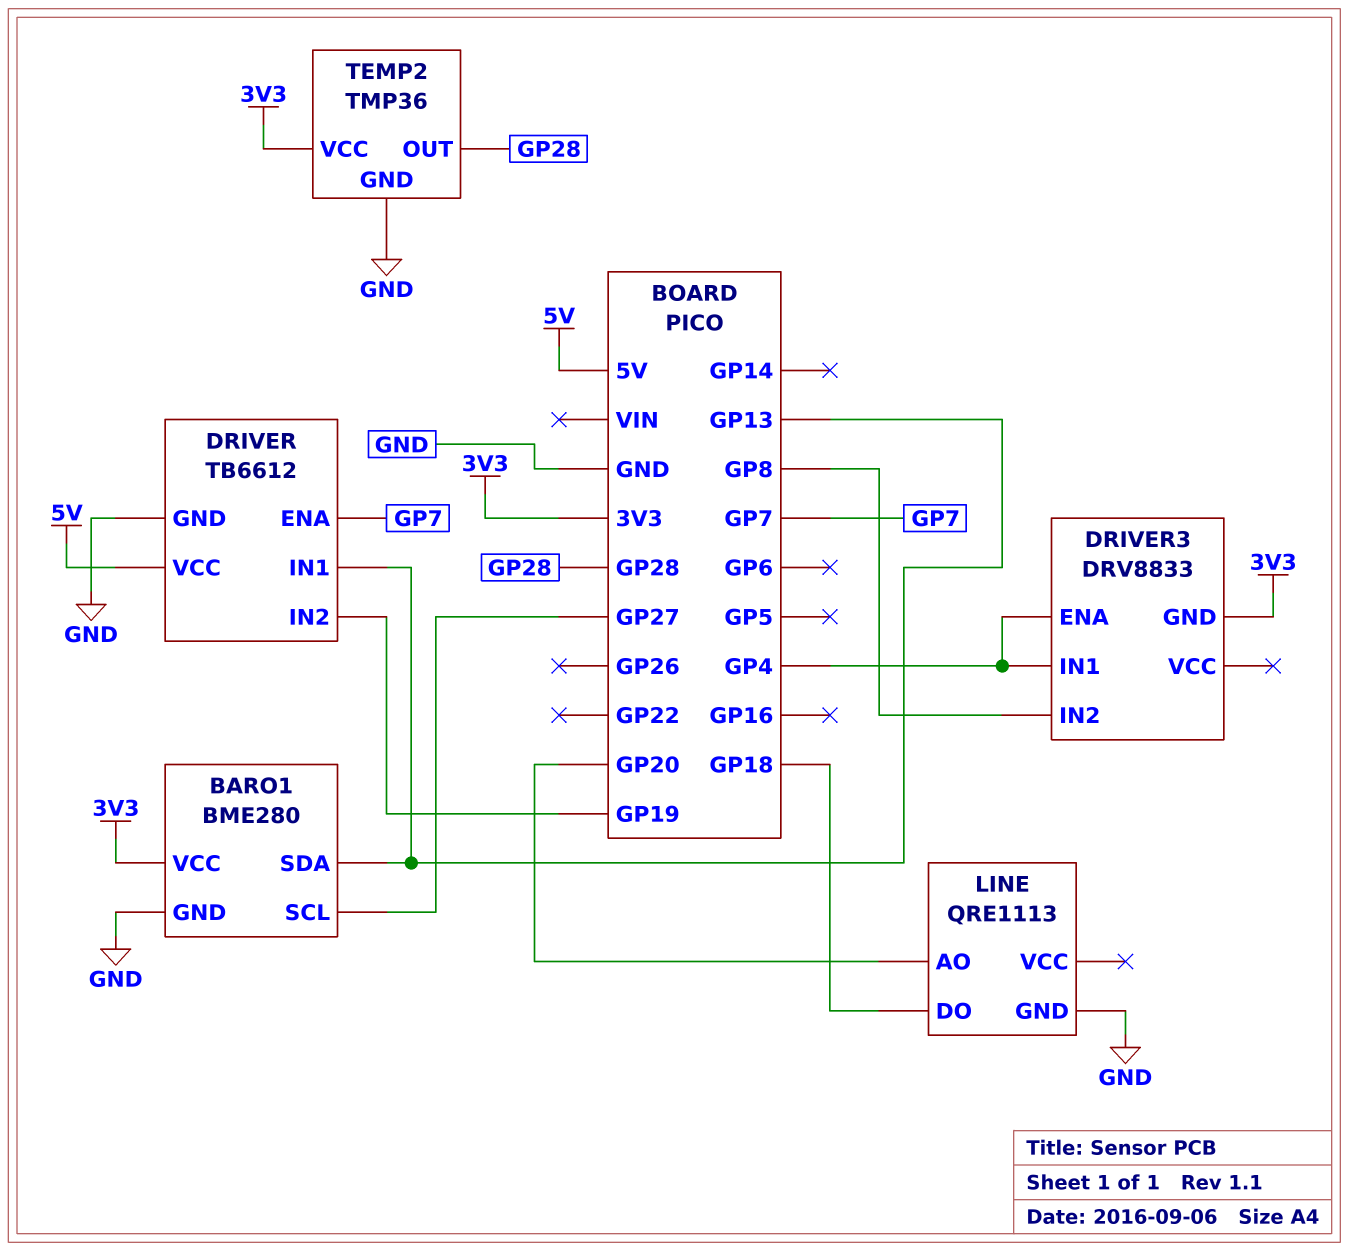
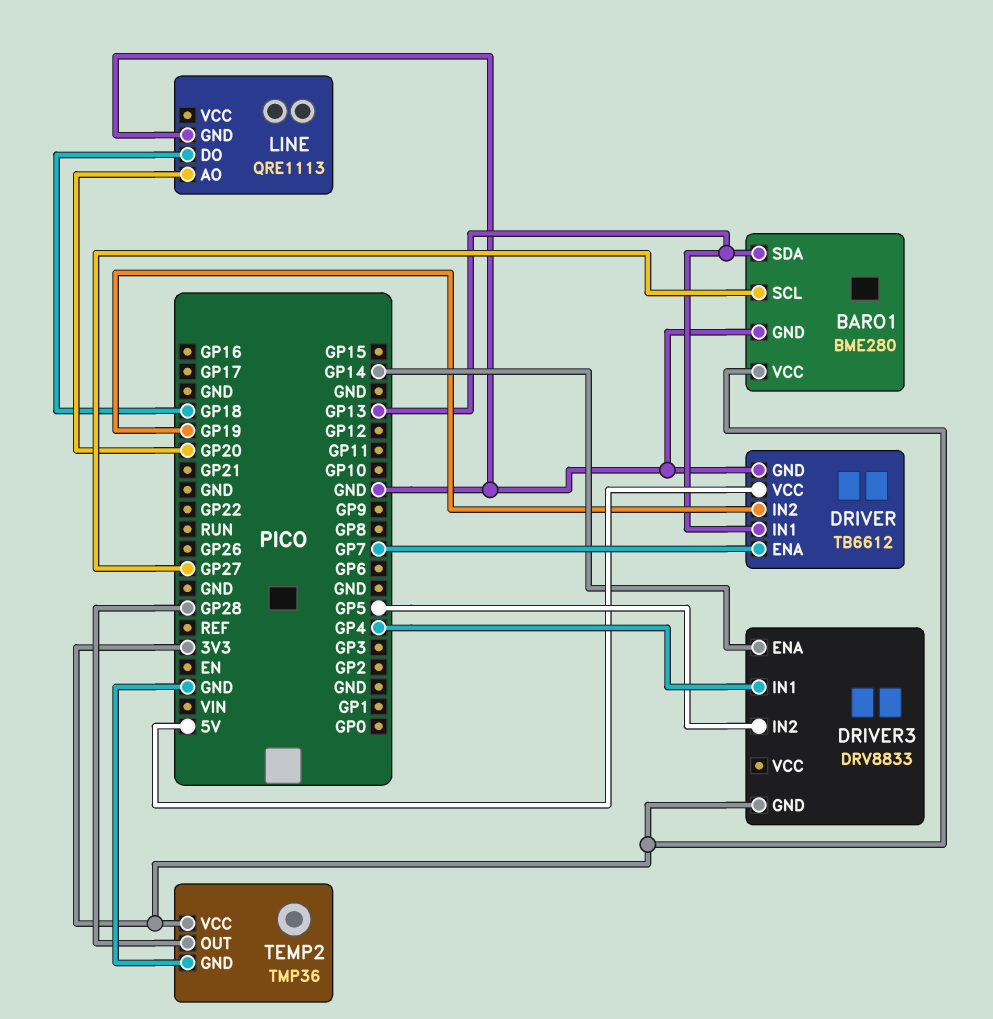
DRIVER3 pin ENA: GP4 -> GP14
DRIVER3 pin IN2: GP8 -> GP5

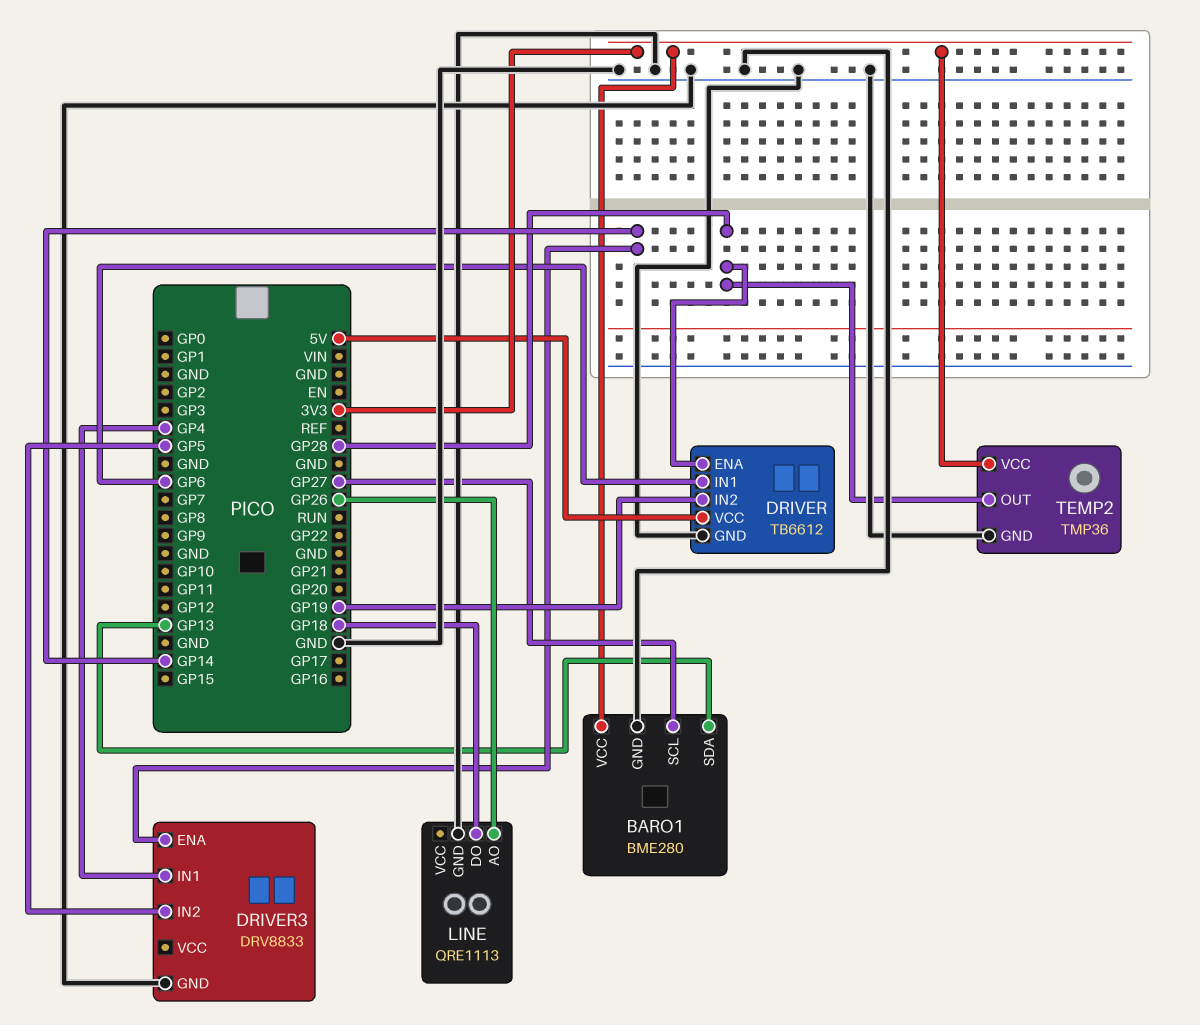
DRIVER pin ENA: GP7 -> GP28
DRIVER pin IN1: GP13 -> GP6
DRIVER3 pin GND: 3V3 -> GND
LINE pin AO: GP20 -> GP26

